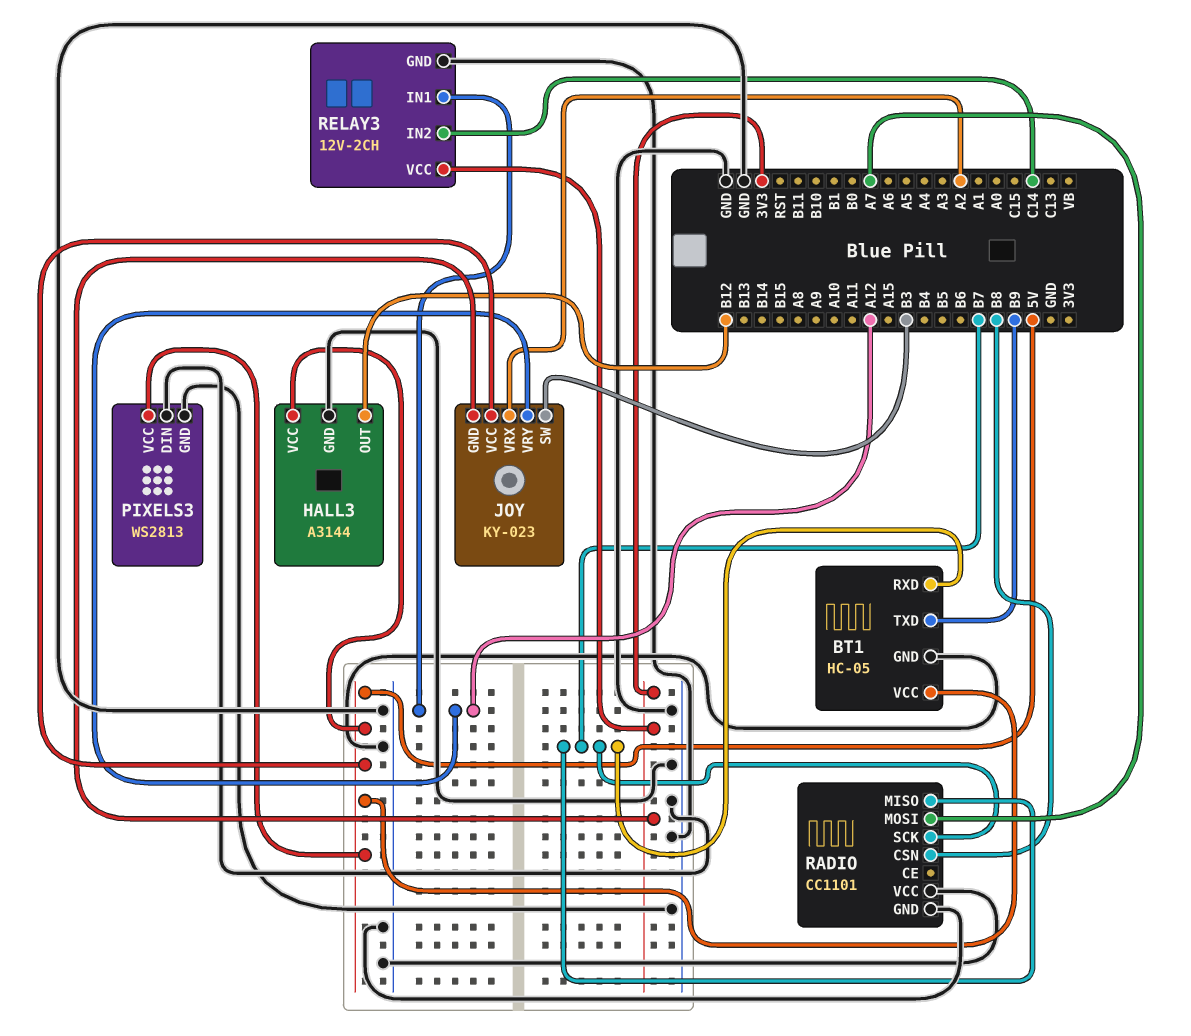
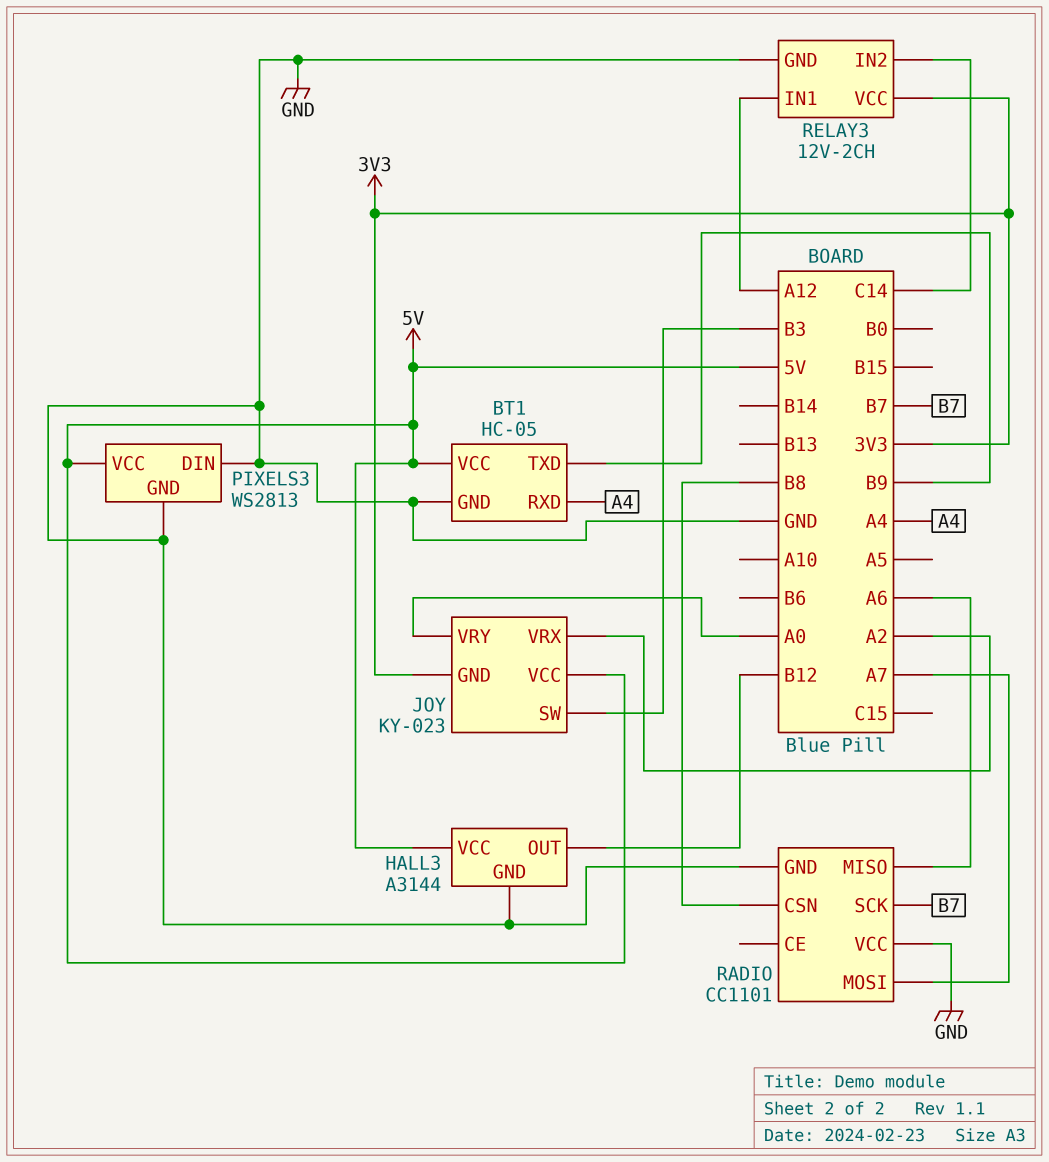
BT1 pin RXD: B7 -> A4
JOY pin VRY: A12 -> A0
RADIO pin MISO: B7 -> A6

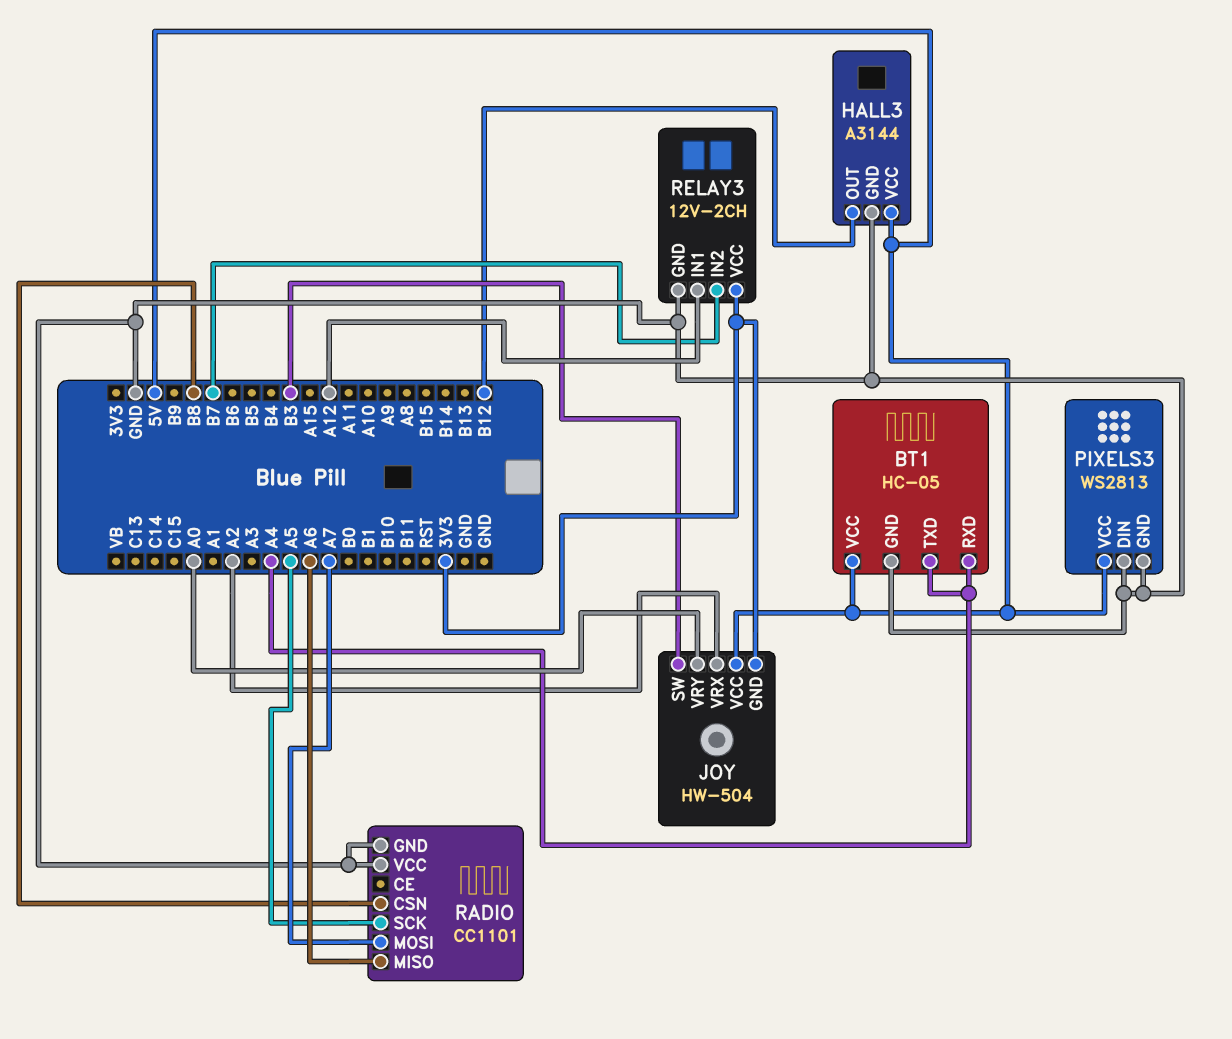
BT1 pin TXD: B9 -> A4
JOY: KY-023 -> HW-504
RADIO pin SCK: B7 -> A5
RELAY3 pin IN2: C14 -> B7

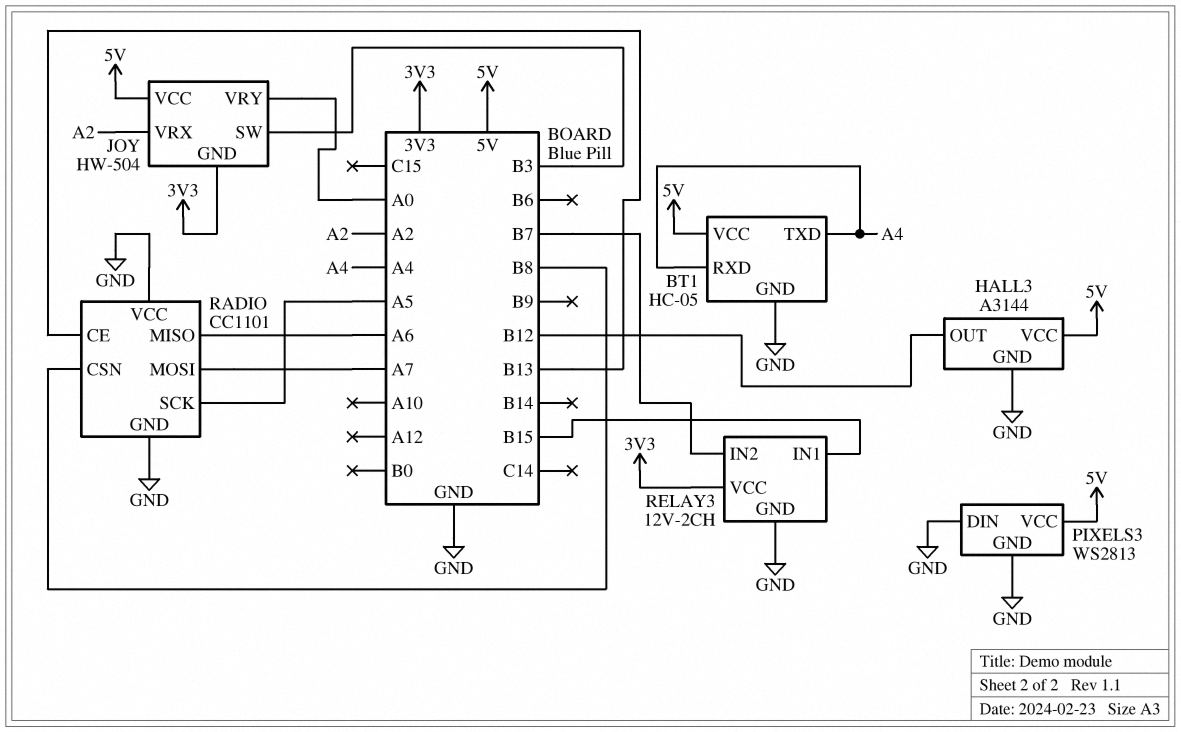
RADIO pin CE: none -> B13
RELAY3 pin IN1: A12 -> B15

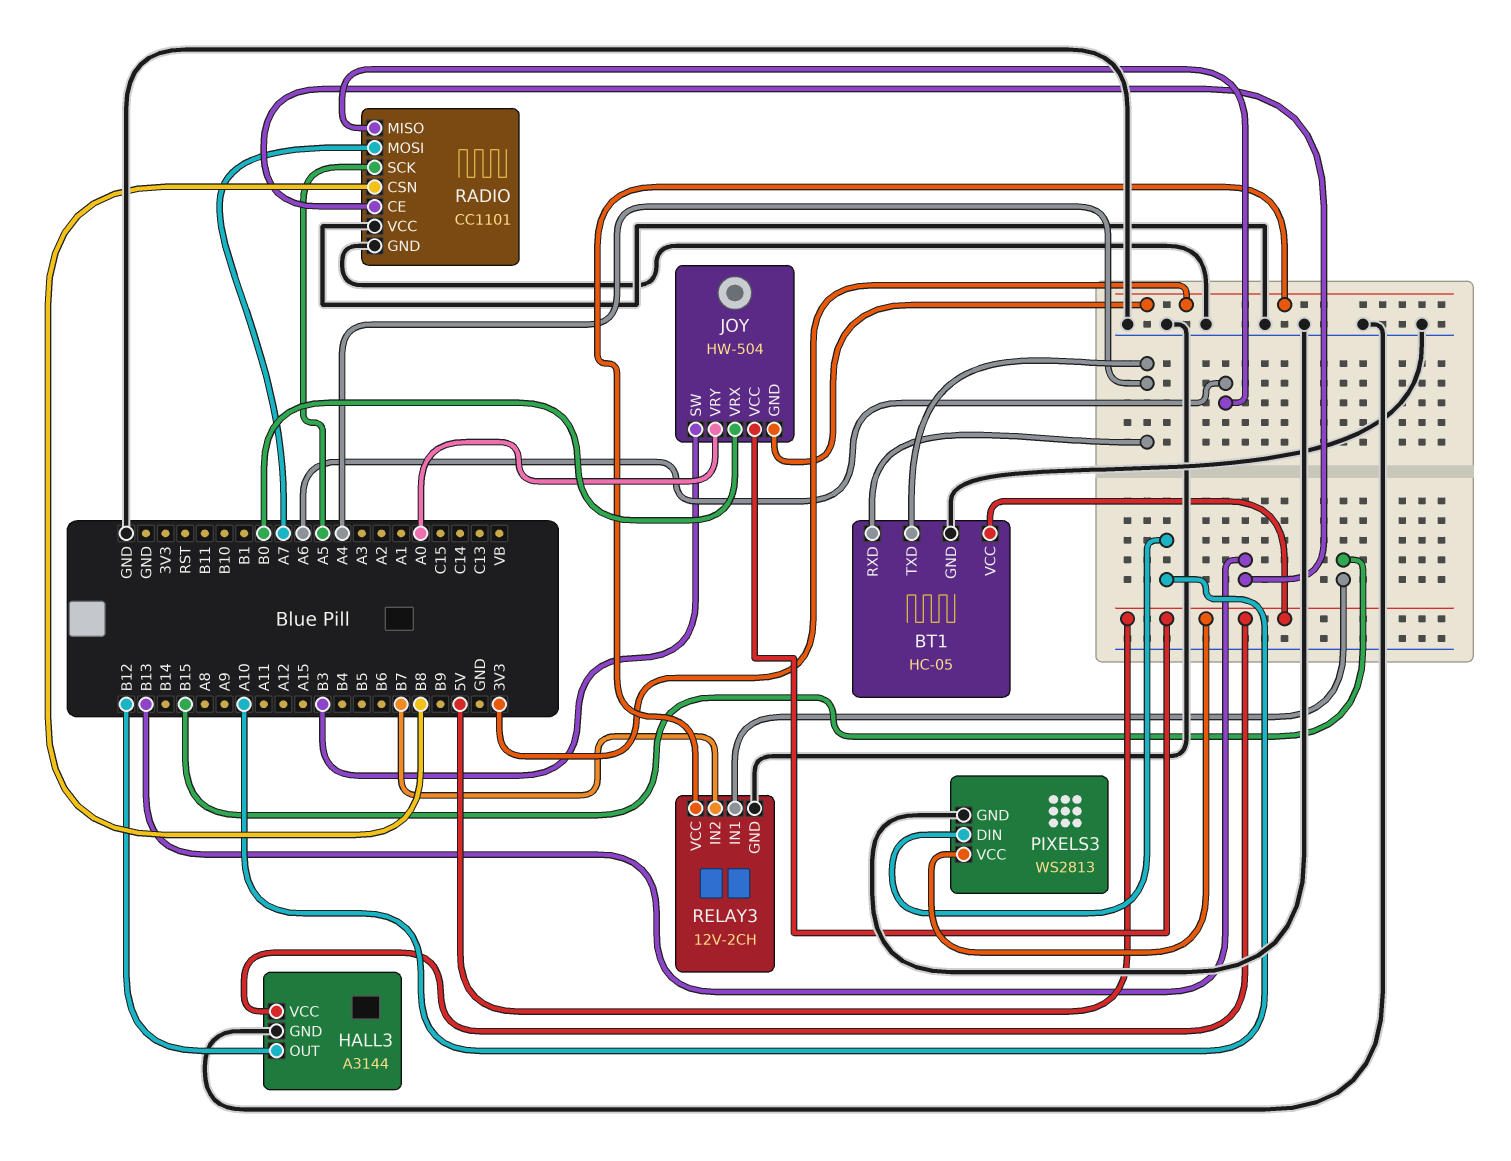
JOY pin VRX: A2 -> B0
PIXELS3 pin DIN: GND -> A10

